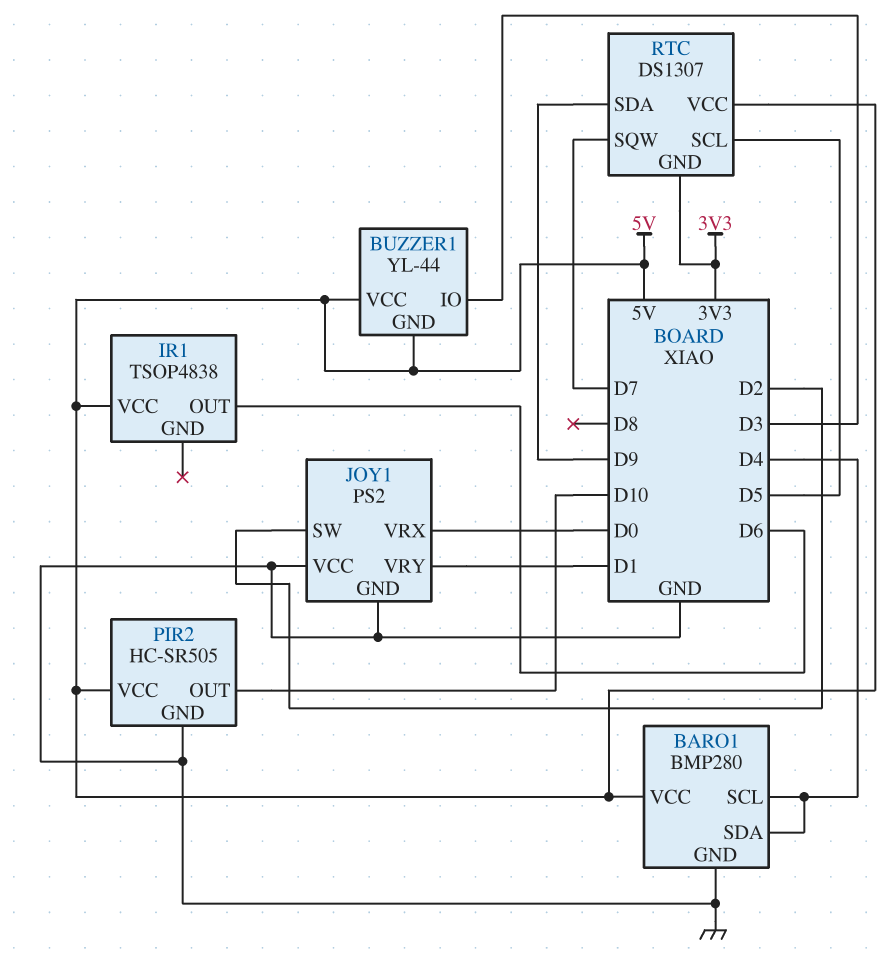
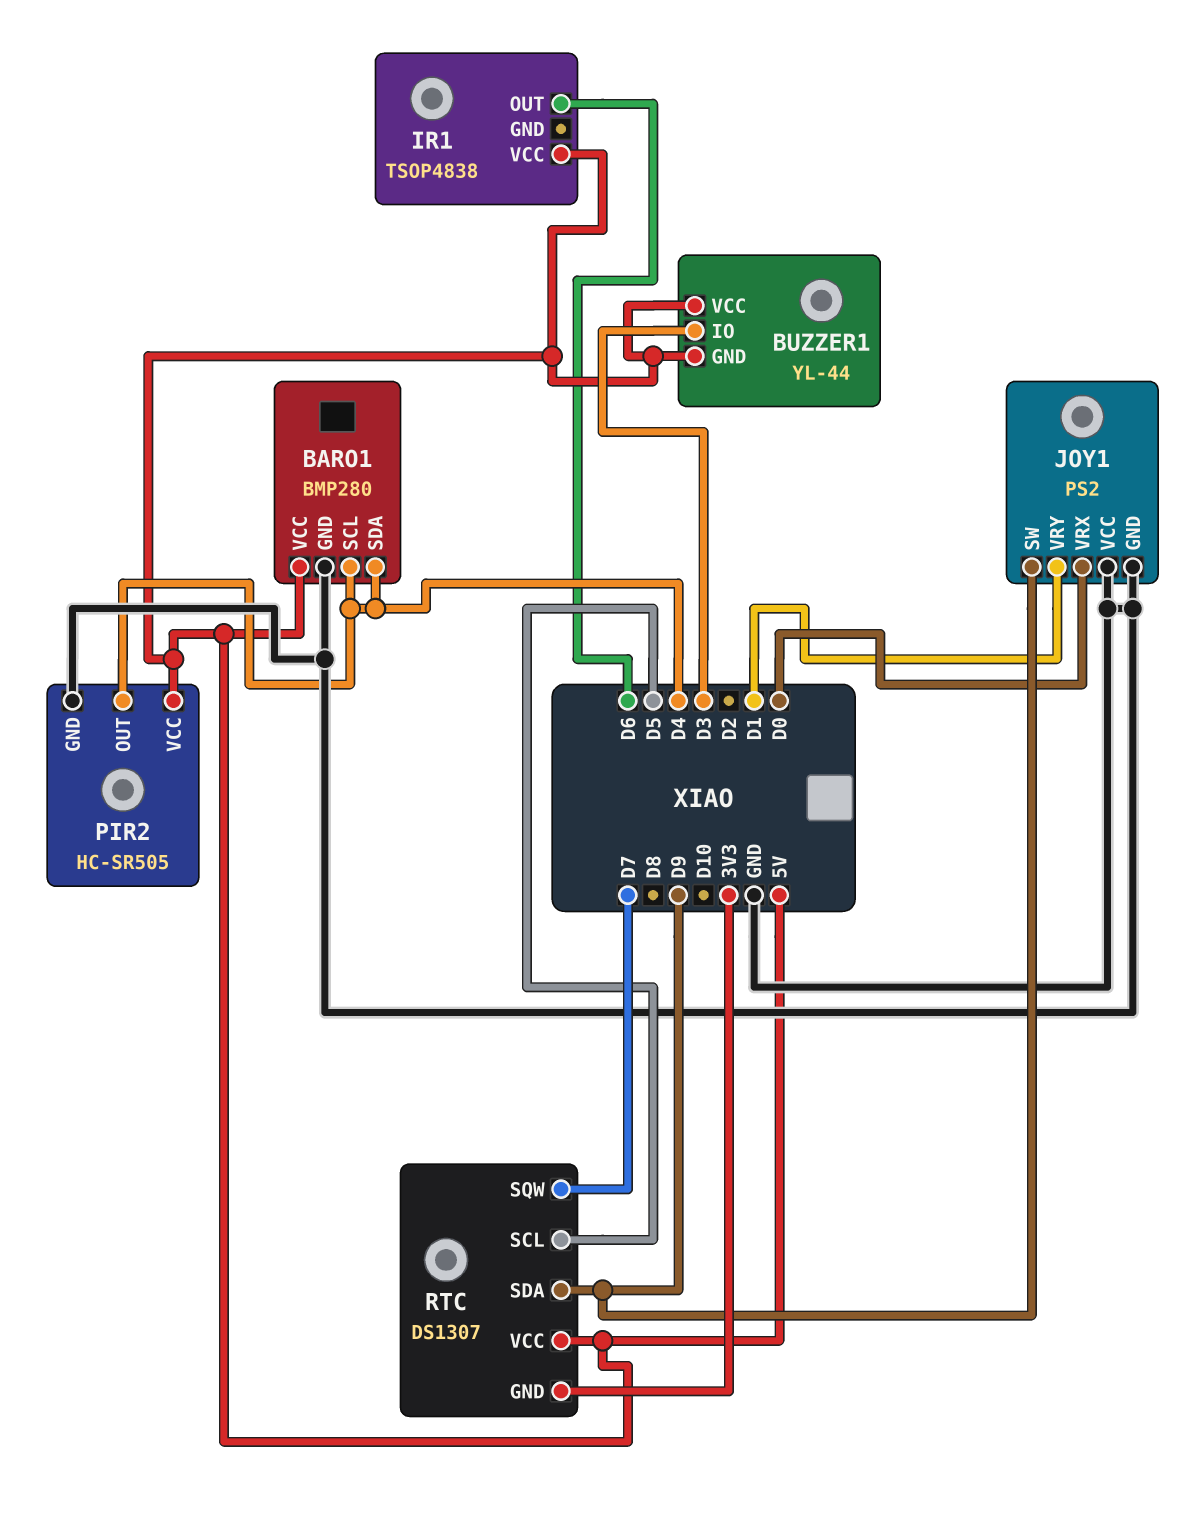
JOY1 pin SW: D2 -> D9
PIR2 pin OUT: D10 -> D4

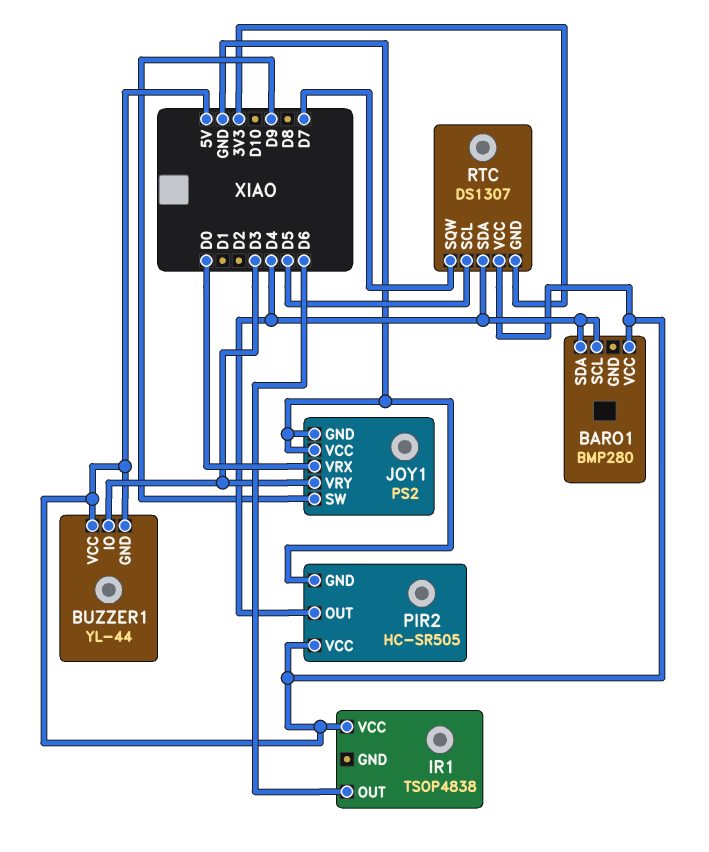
BARO1 pin GND: GND -> none
JOY1 pin VRY: D1 -> D3
RTC pin SDA: D9 -> D4

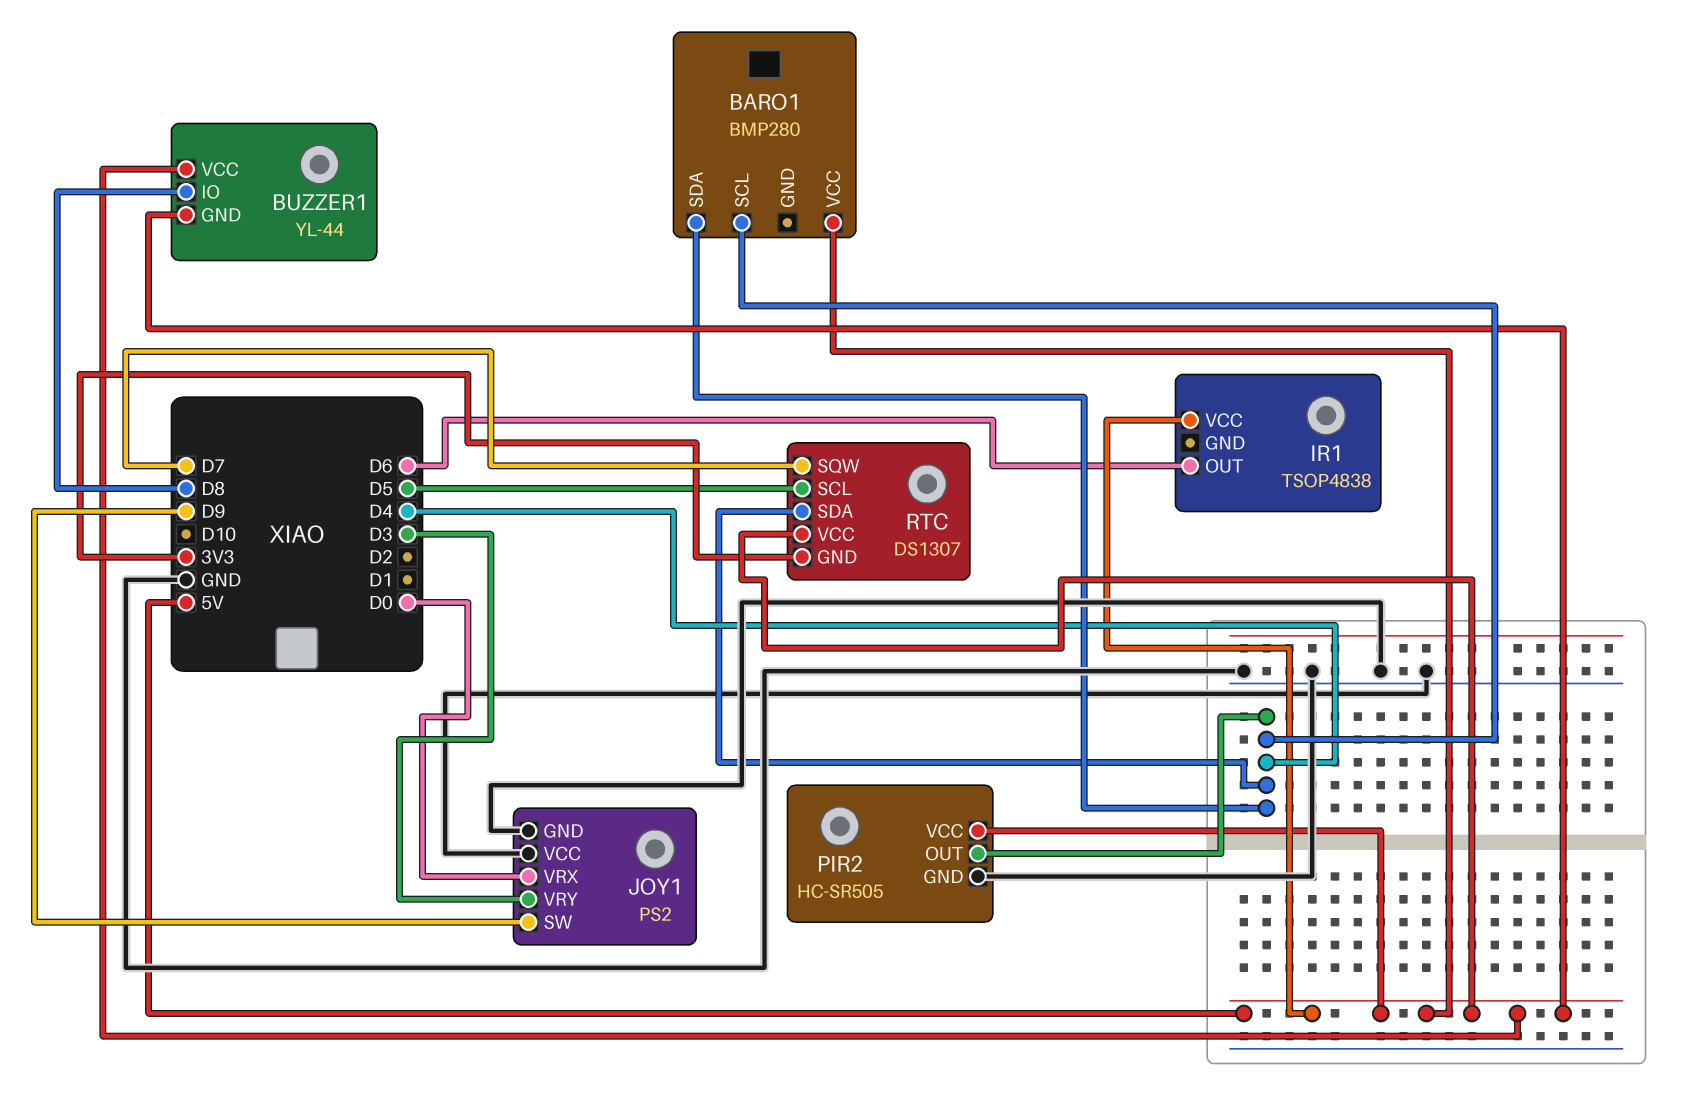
BUZZER1 pin IO: D3 -> D8

